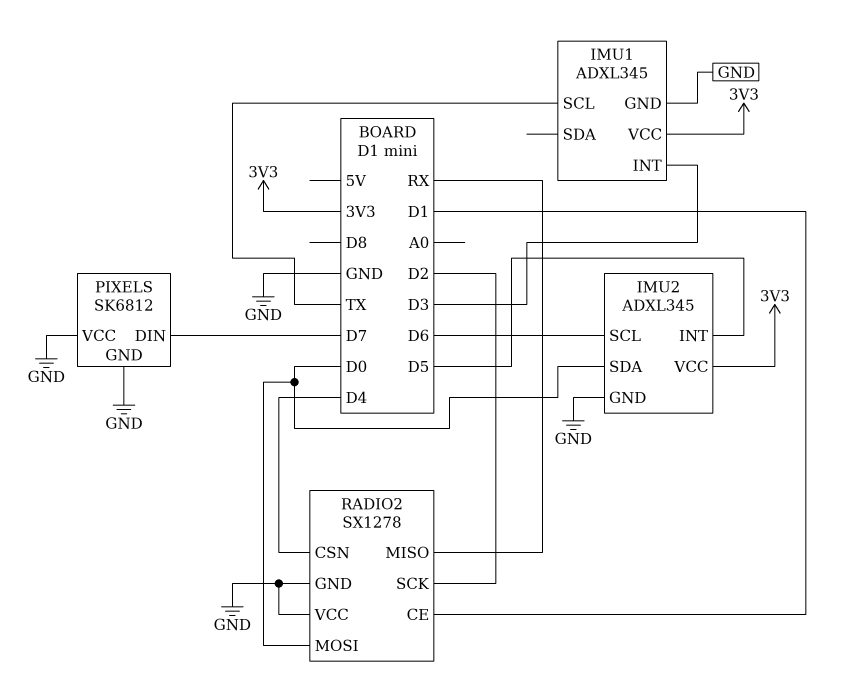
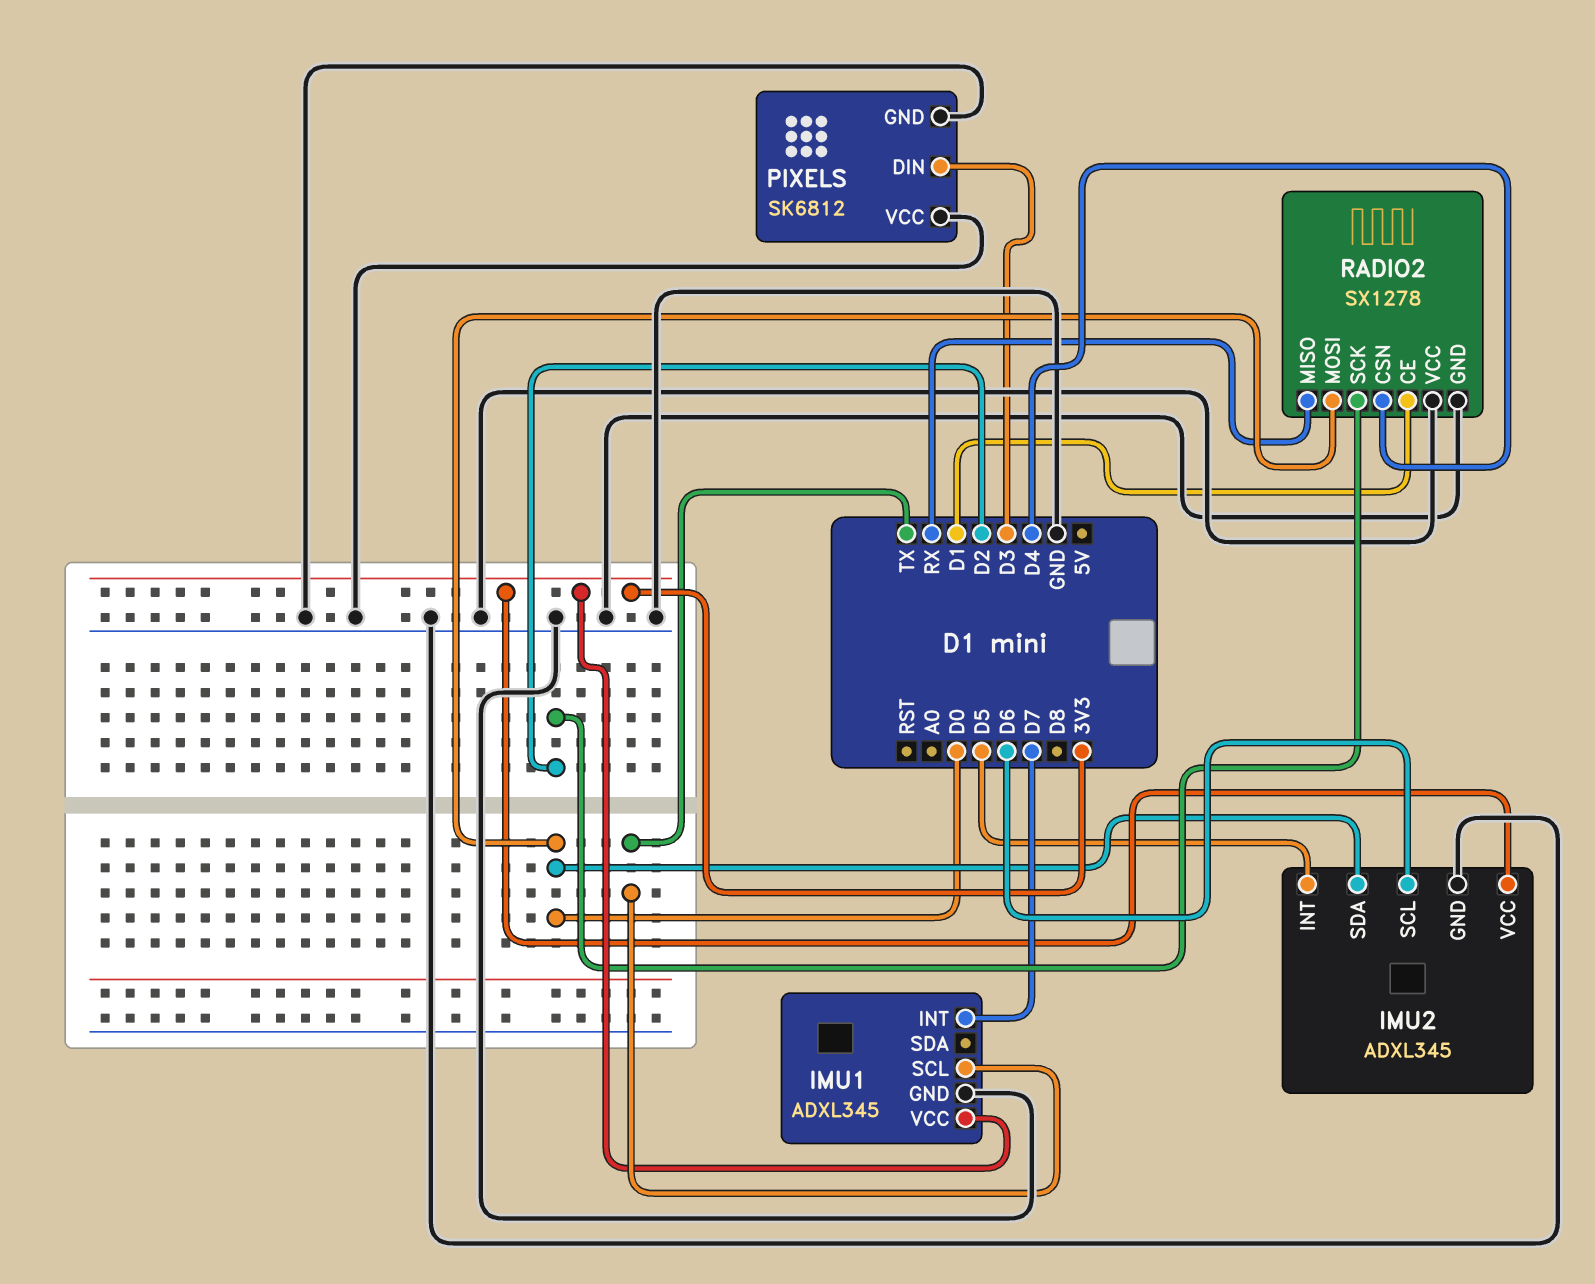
IMU1 pin INT: D3 -> D7
PIXELS pin DIN: D7 -> D3

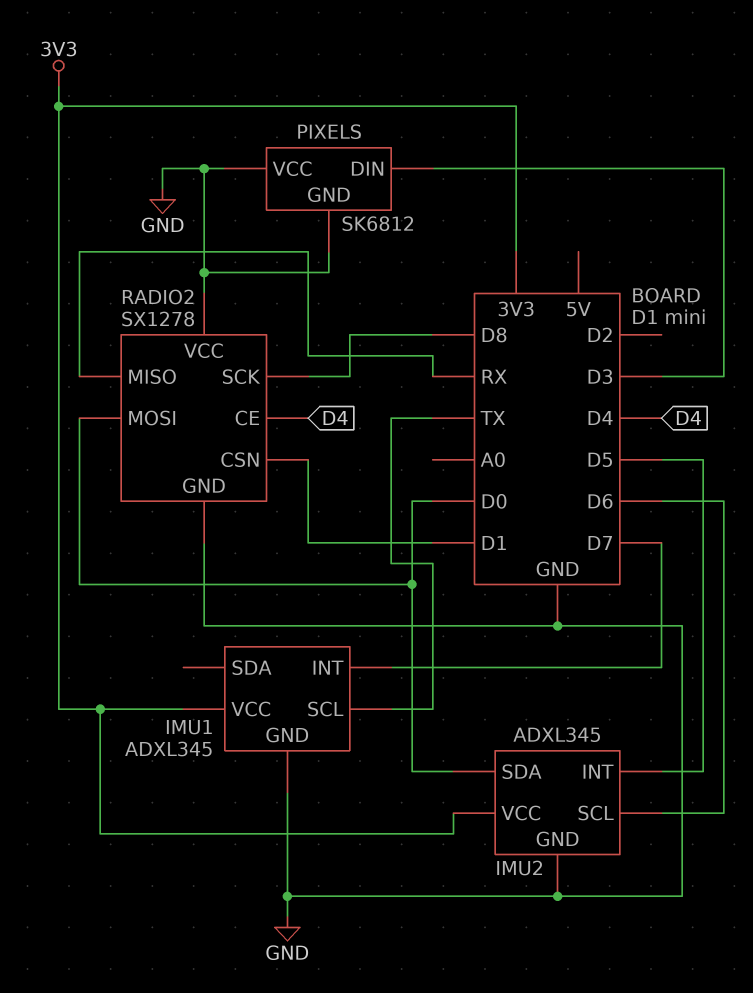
RADIO2 pin CE: D1 -> D4
RADIO2 pin CSN: D4 -> D1
RADIO2 pin SCK: D2 -> D8

